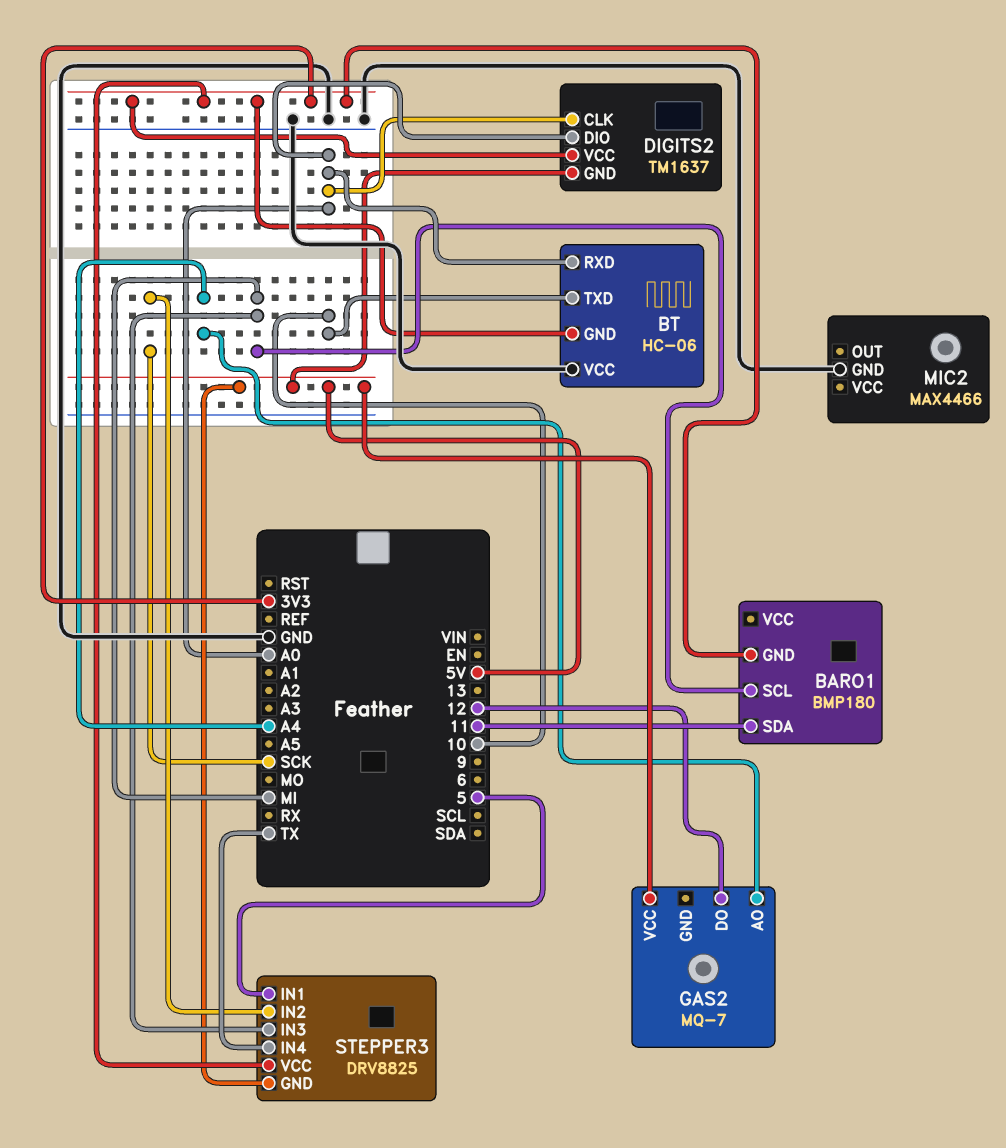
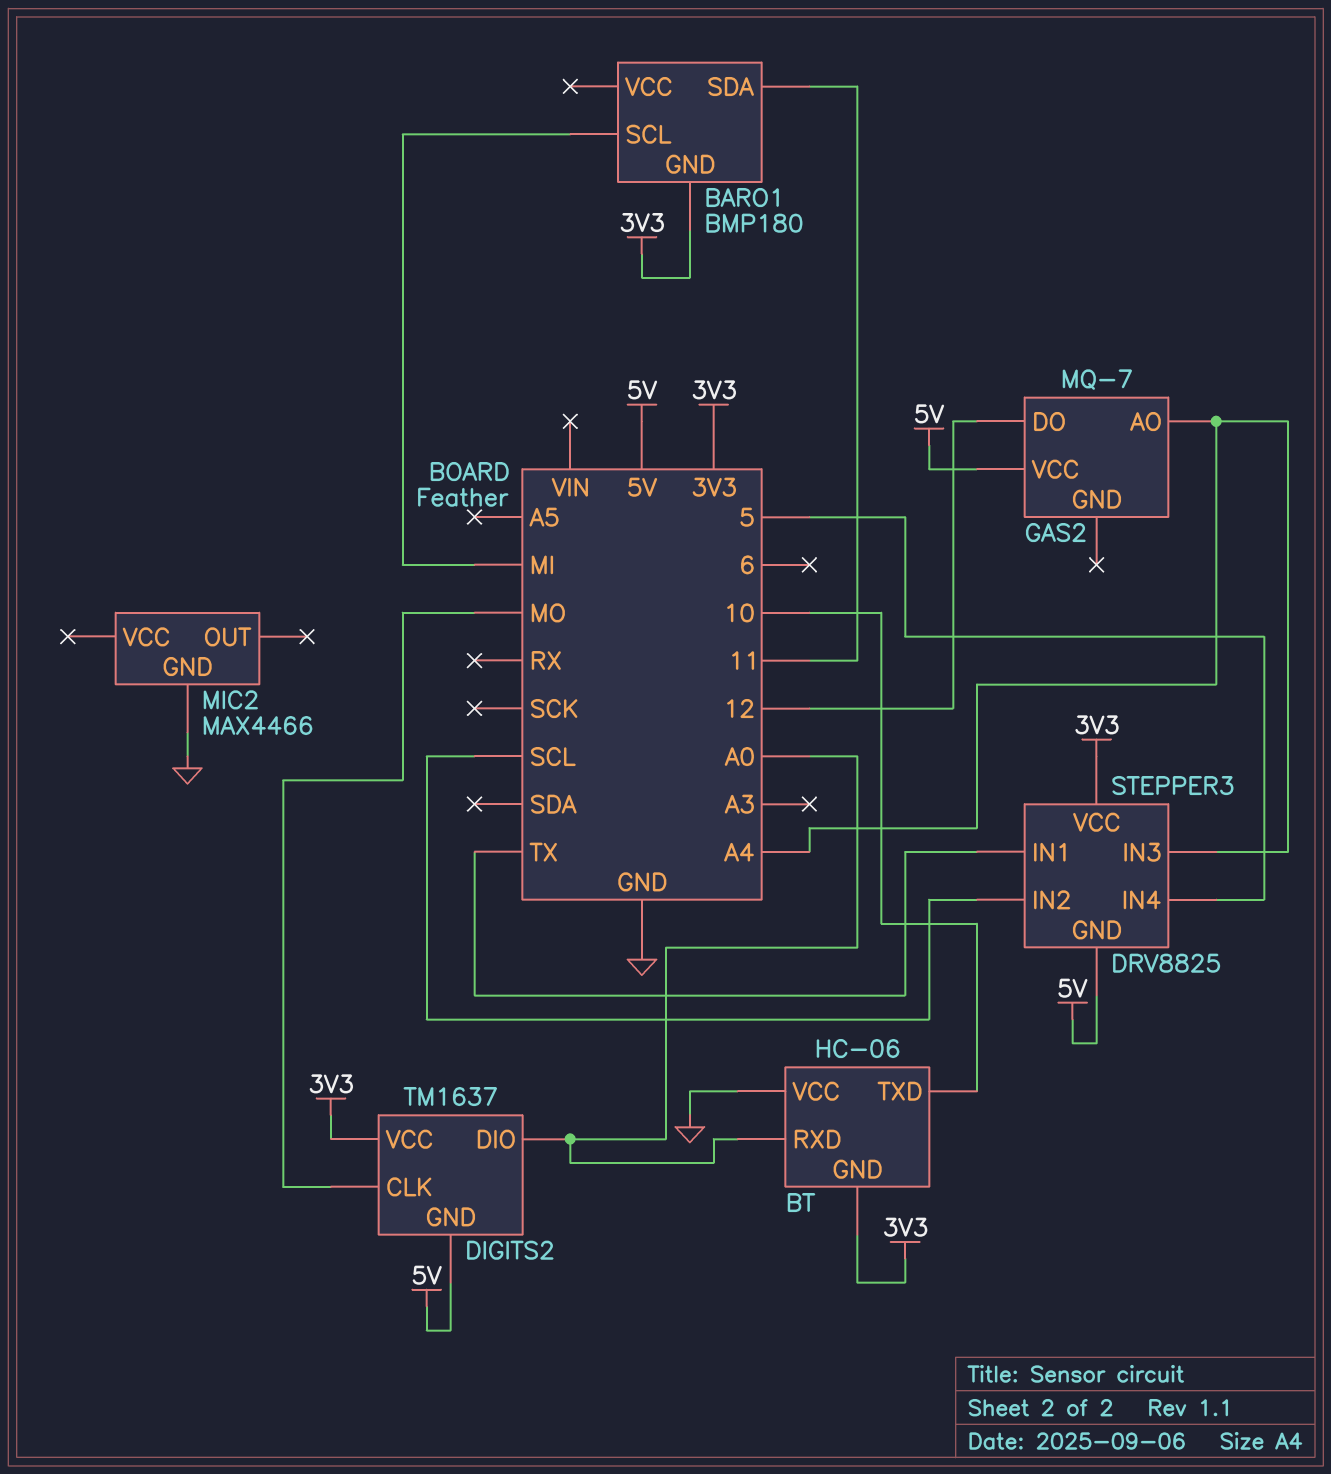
DIGITS2 pin CLK: A0 -> MO
STEPPER3 pin IN1: 5 -> TX
STEPPER3 pin IN2: SCK -> SCL
STEPPER3 pin IN3: MI -> A4
STEPPER3 pin IN4: TX -> 5

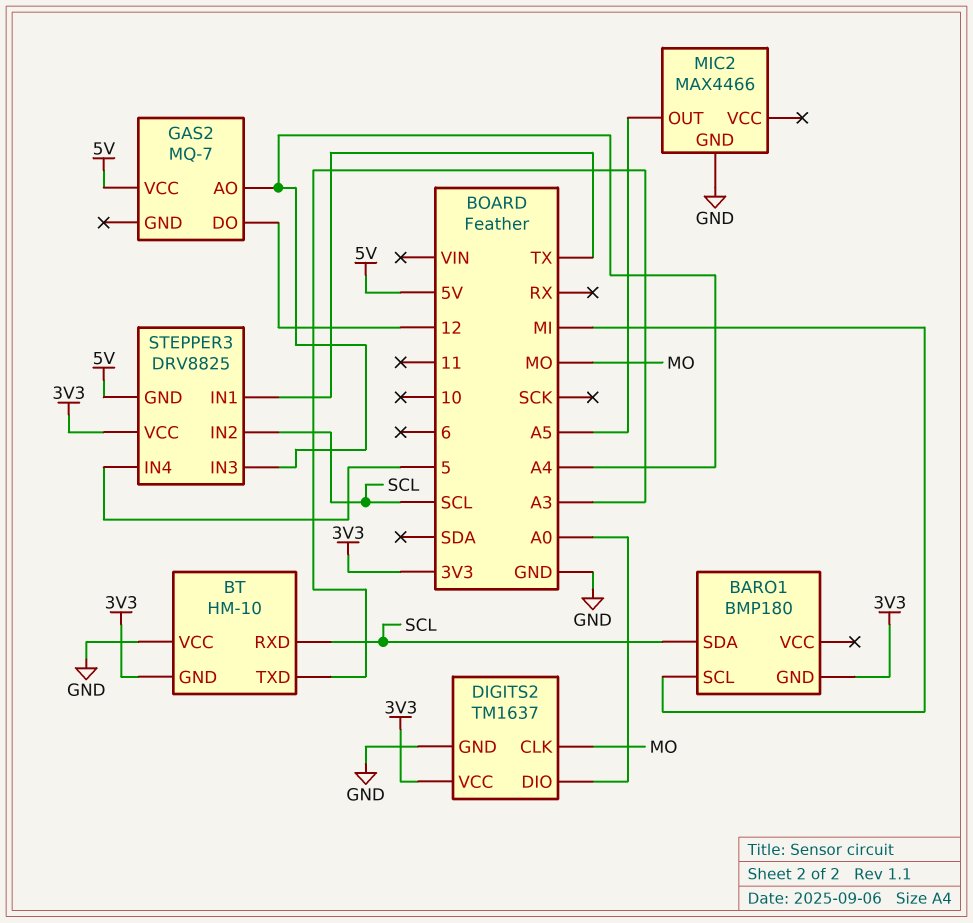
BARO1 pin SDA: 11 -> SCL
BT: HC-06 -> HM-10
BT pin RXD: A0 -> SCL
BT pin TXD: 10 -> A3
DIGITS2 pin GND: 5V -> GND
MIC2 pin OUT: none -> A5

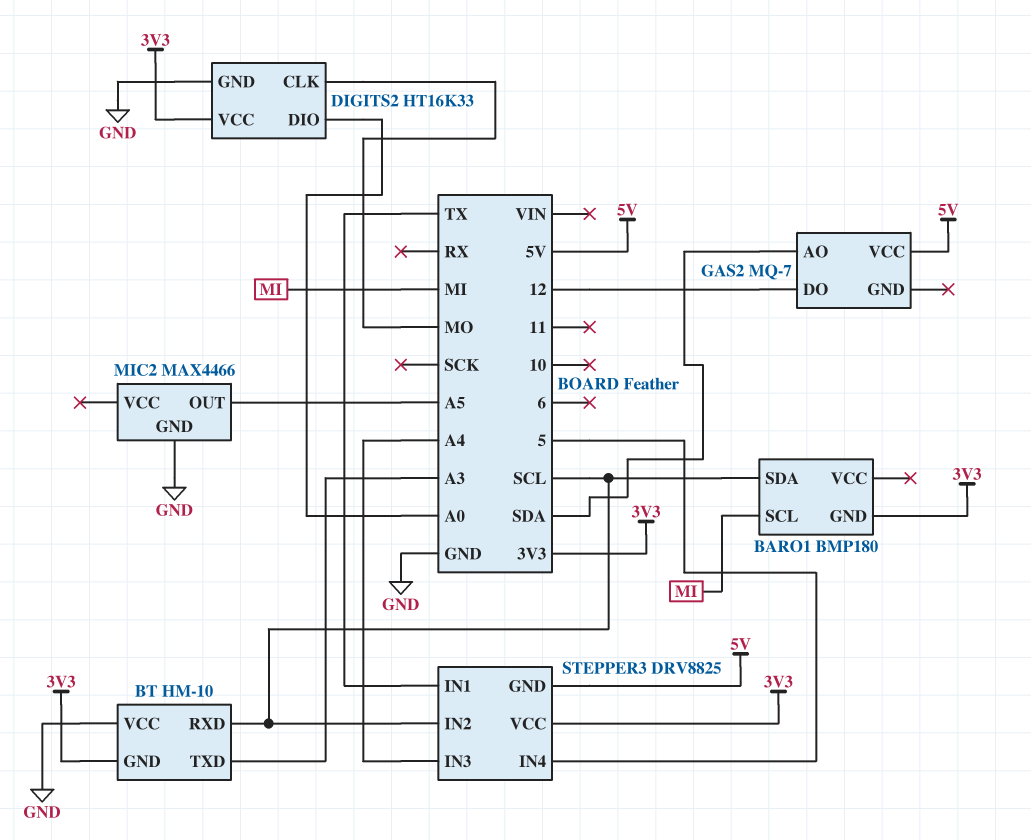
DIGITS2: TM1637 -> HT16K33
GAS2 pin AO: A4 -> SDA

